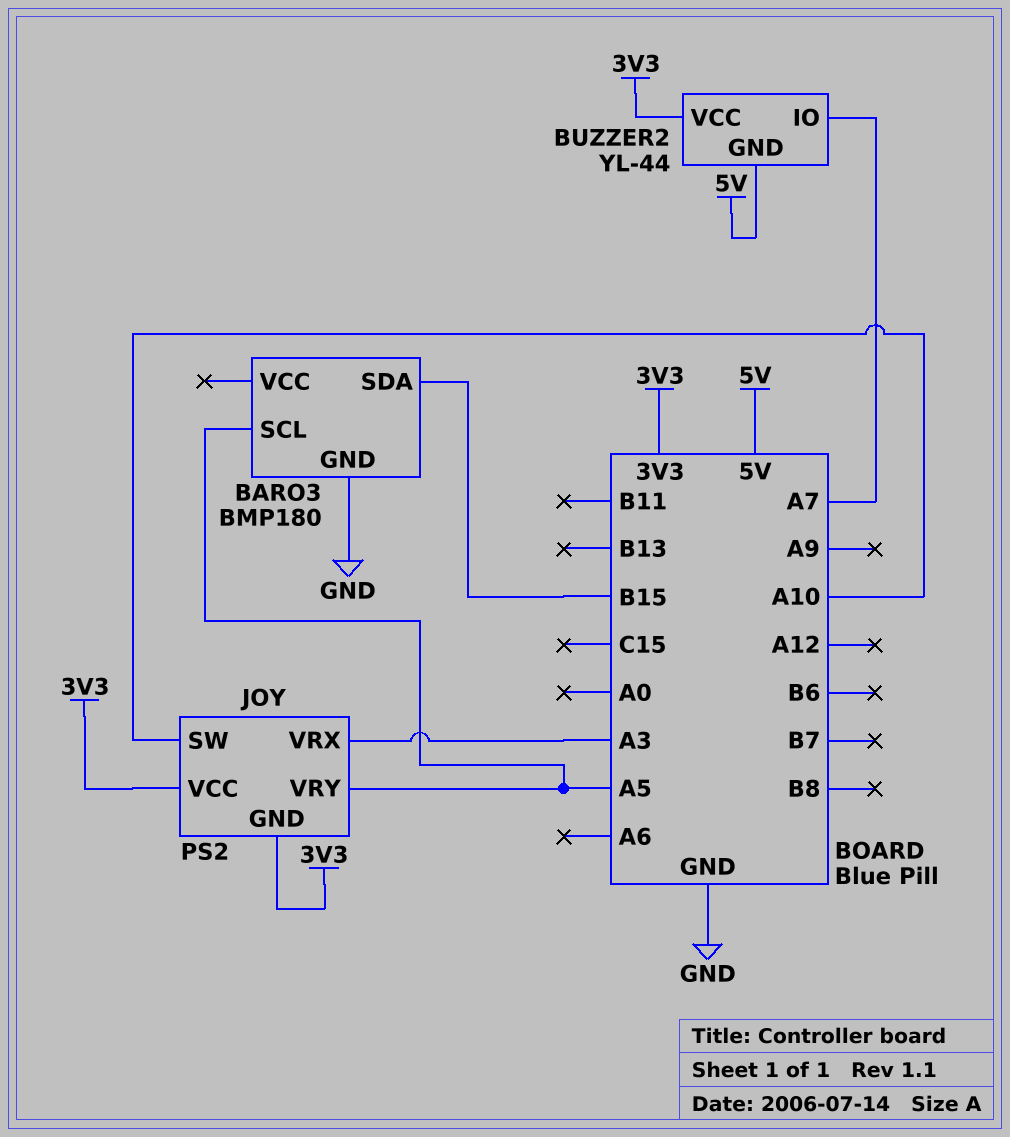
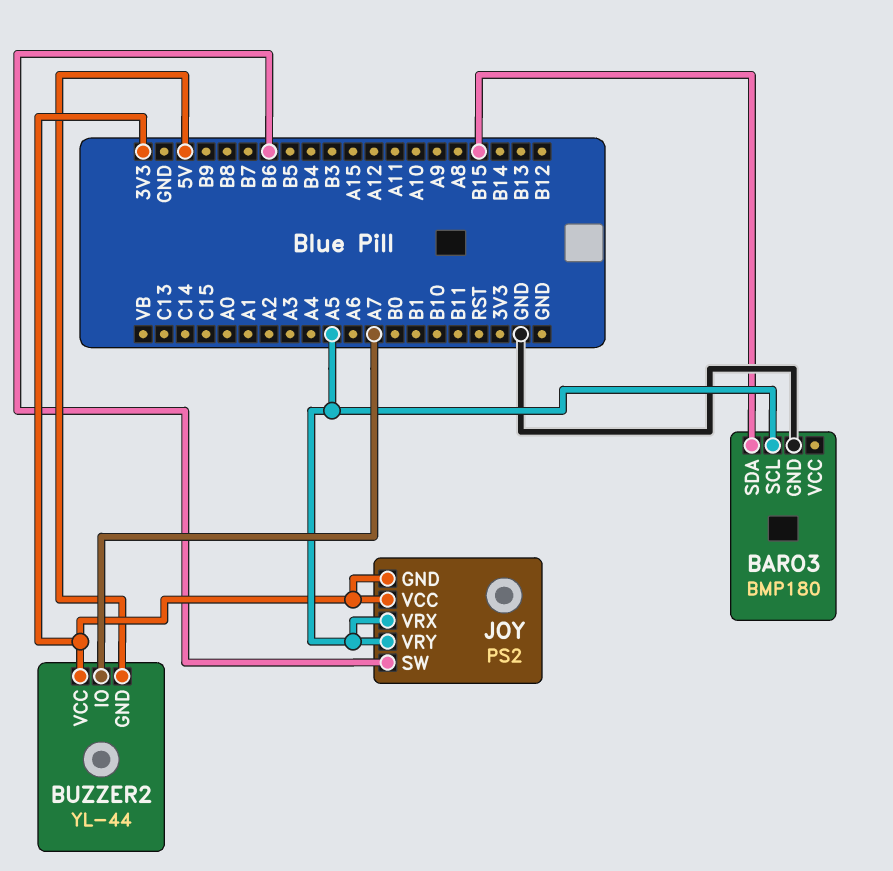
JOY pin SW: A10 -> B6
JOY pin VRX: A3 -> A5

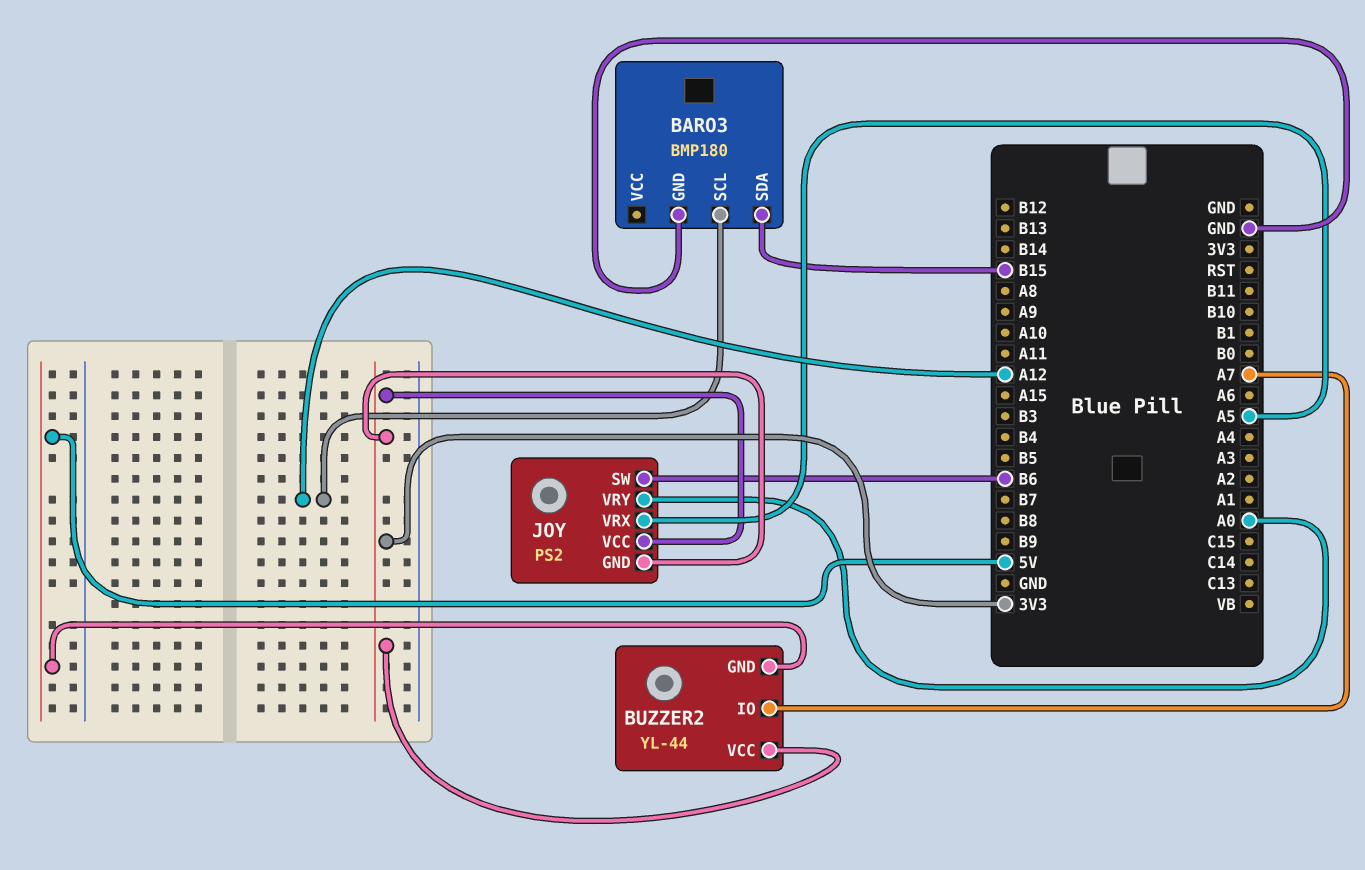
BARO3 pin SCL: A5 -> A12
JOY pin VRY: A5 -> A0

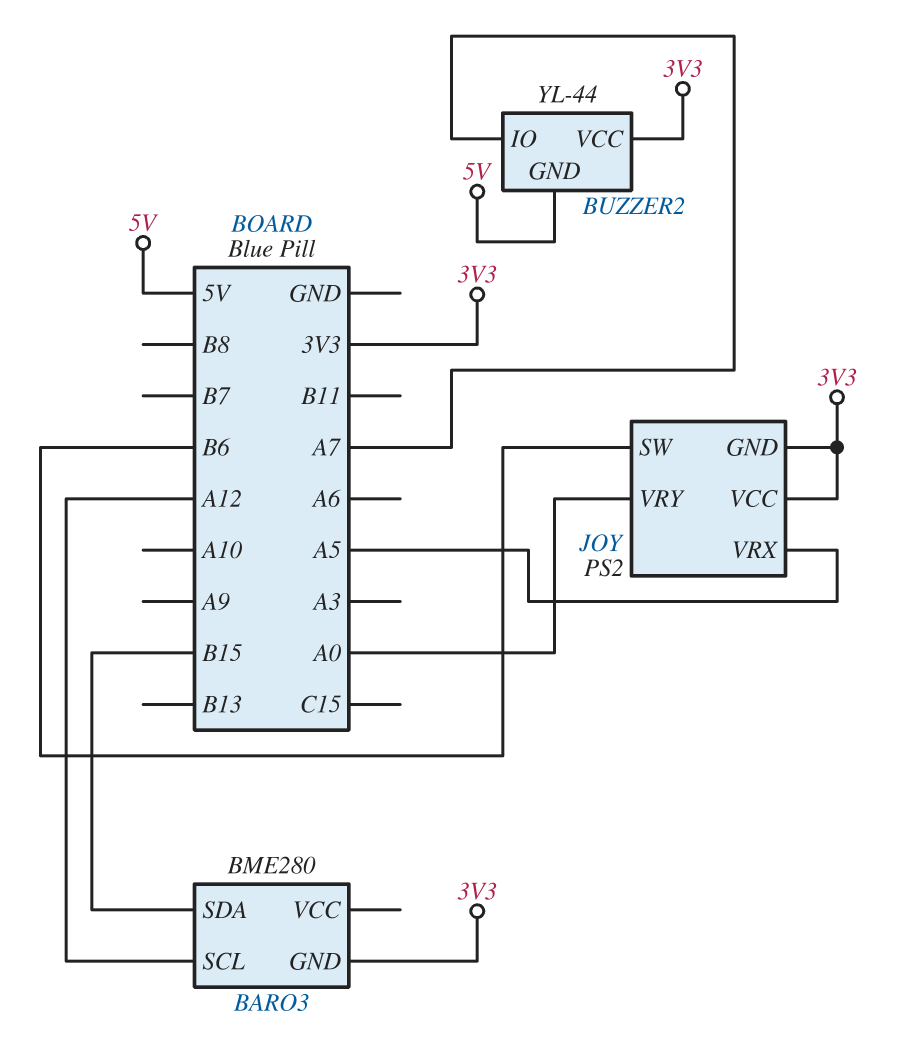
BARO3: BMP180 -> BME280
BARO3 pin GND: GND -> 3V3

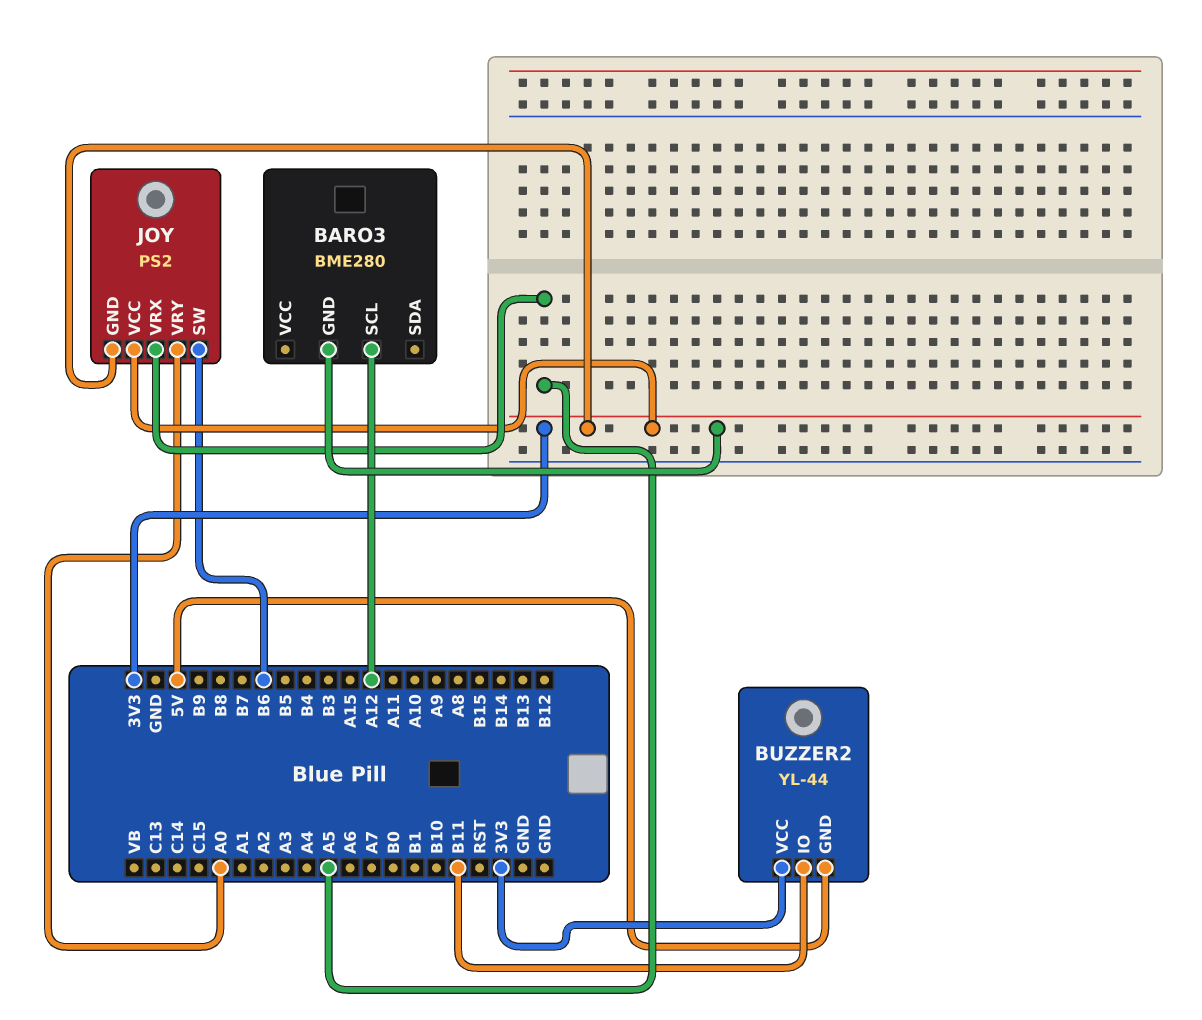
BARO3 pin SDA: B15 -> none
BUZZER2 pin IO: A7 -> B11

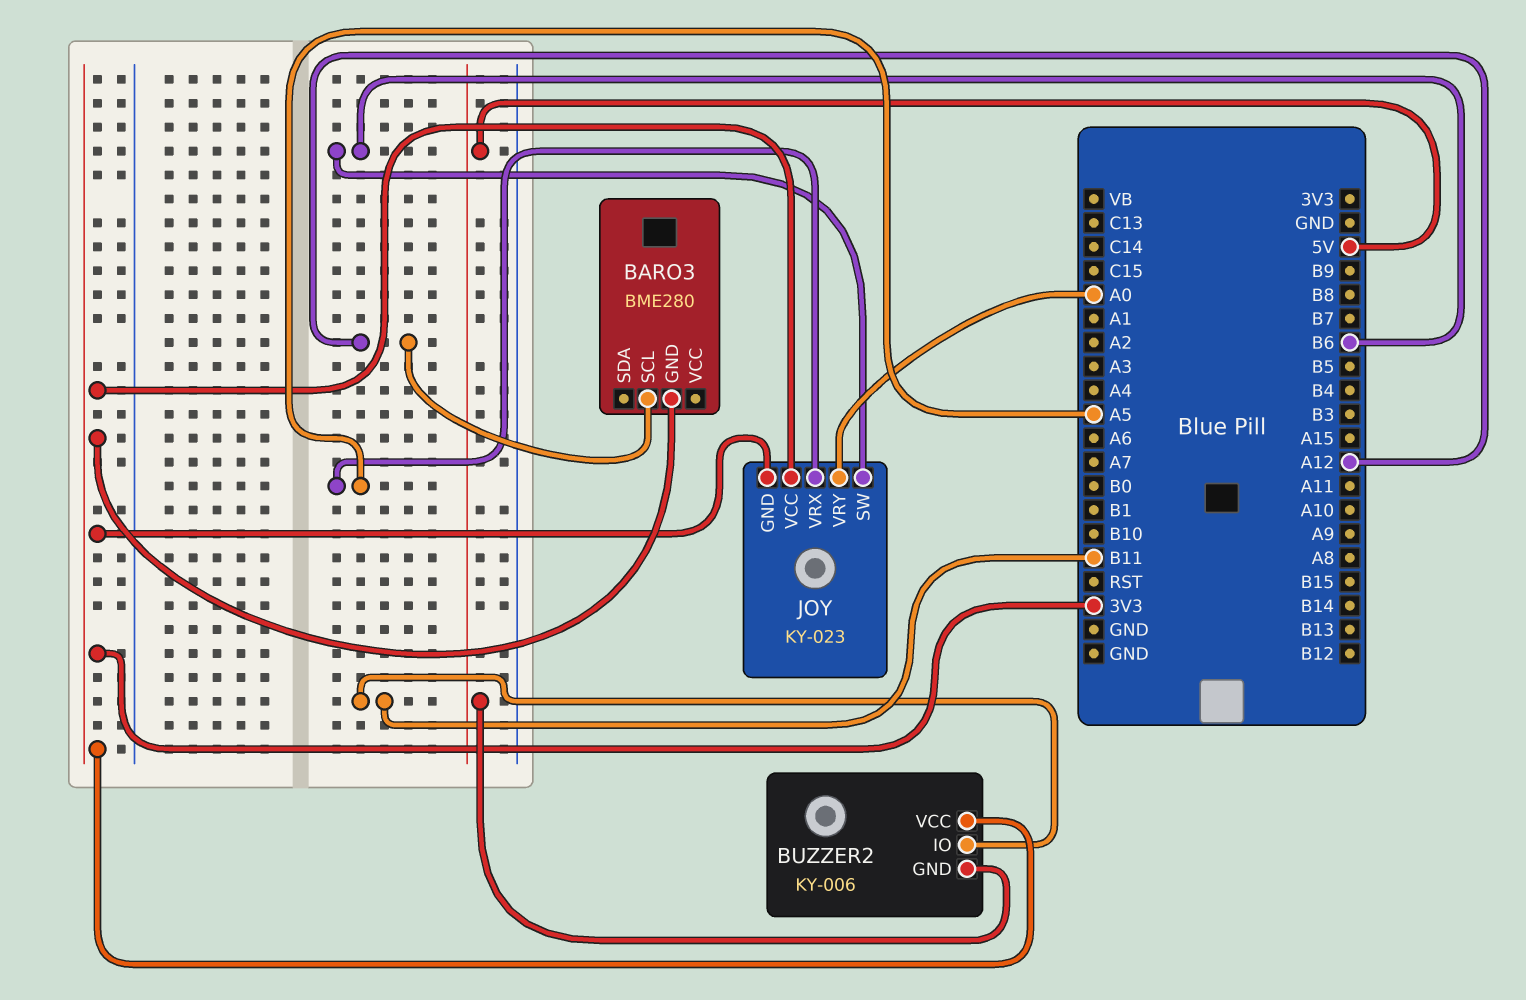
BUZZER2: YL-44 -> KY-006
JOY: PS2 -> KY-023

